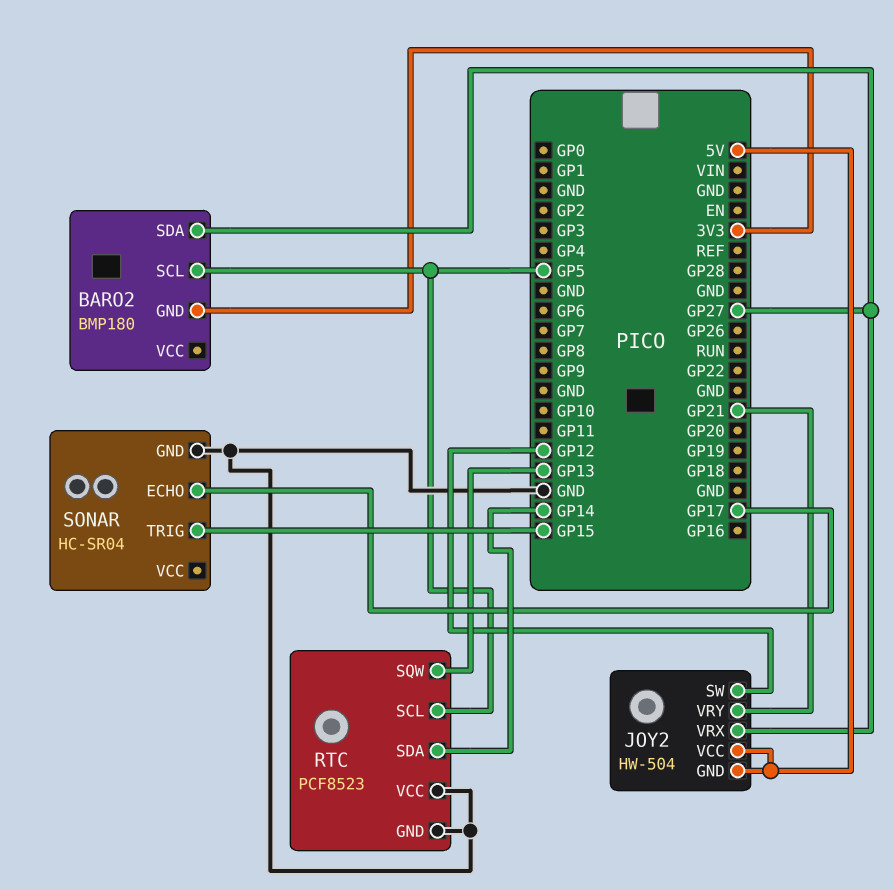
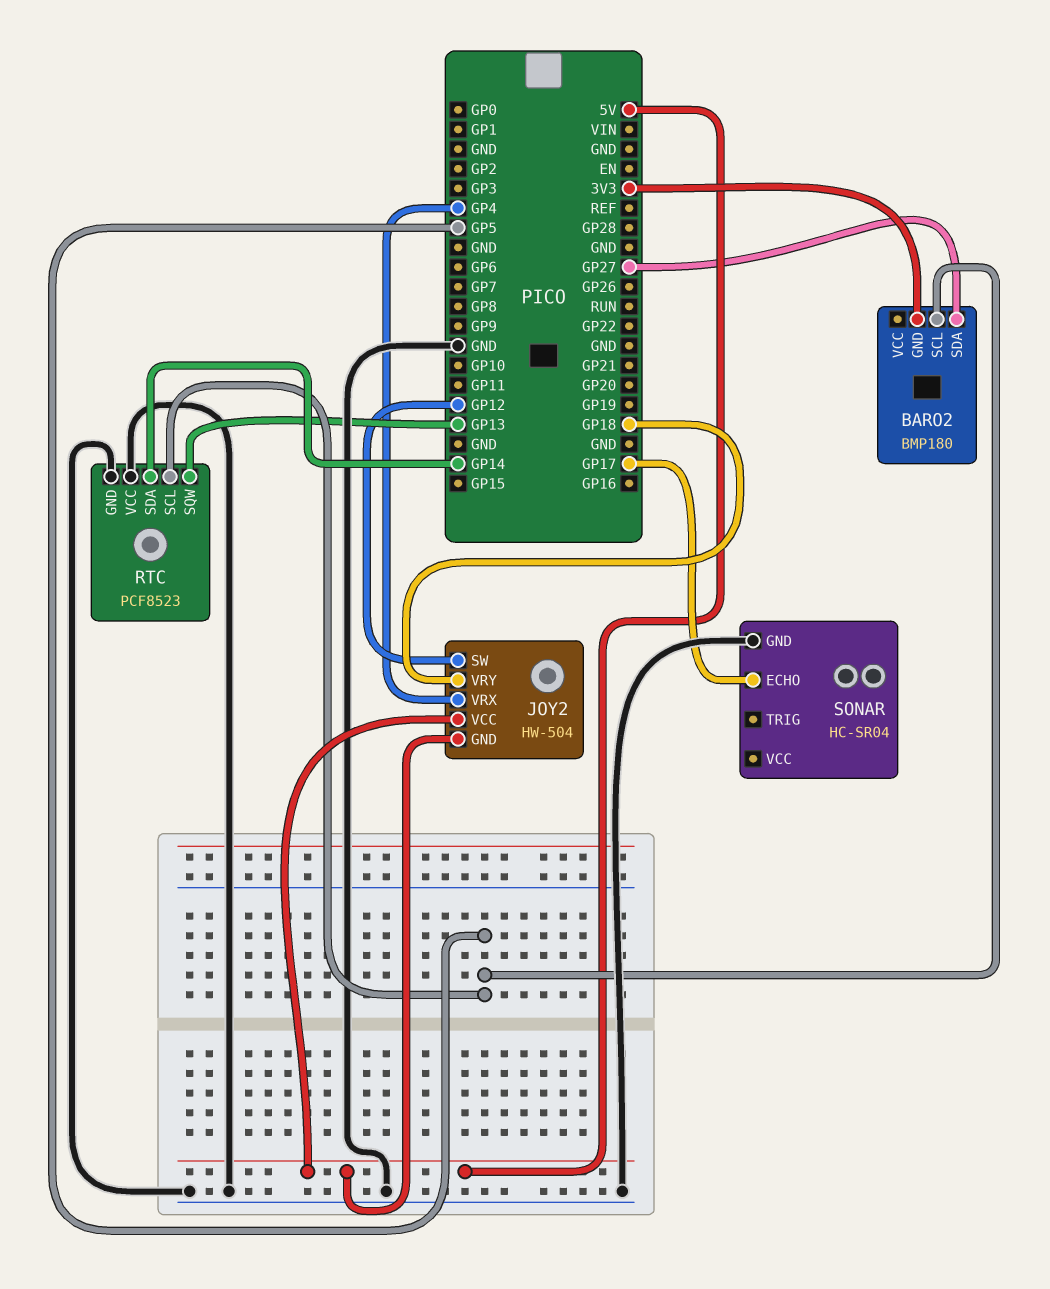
JOY2 pin VRX: GP27 -> GP4
JOY2 pin VRY: GP21 -> GP18
SONAR pin TRIG: GP15 -> none

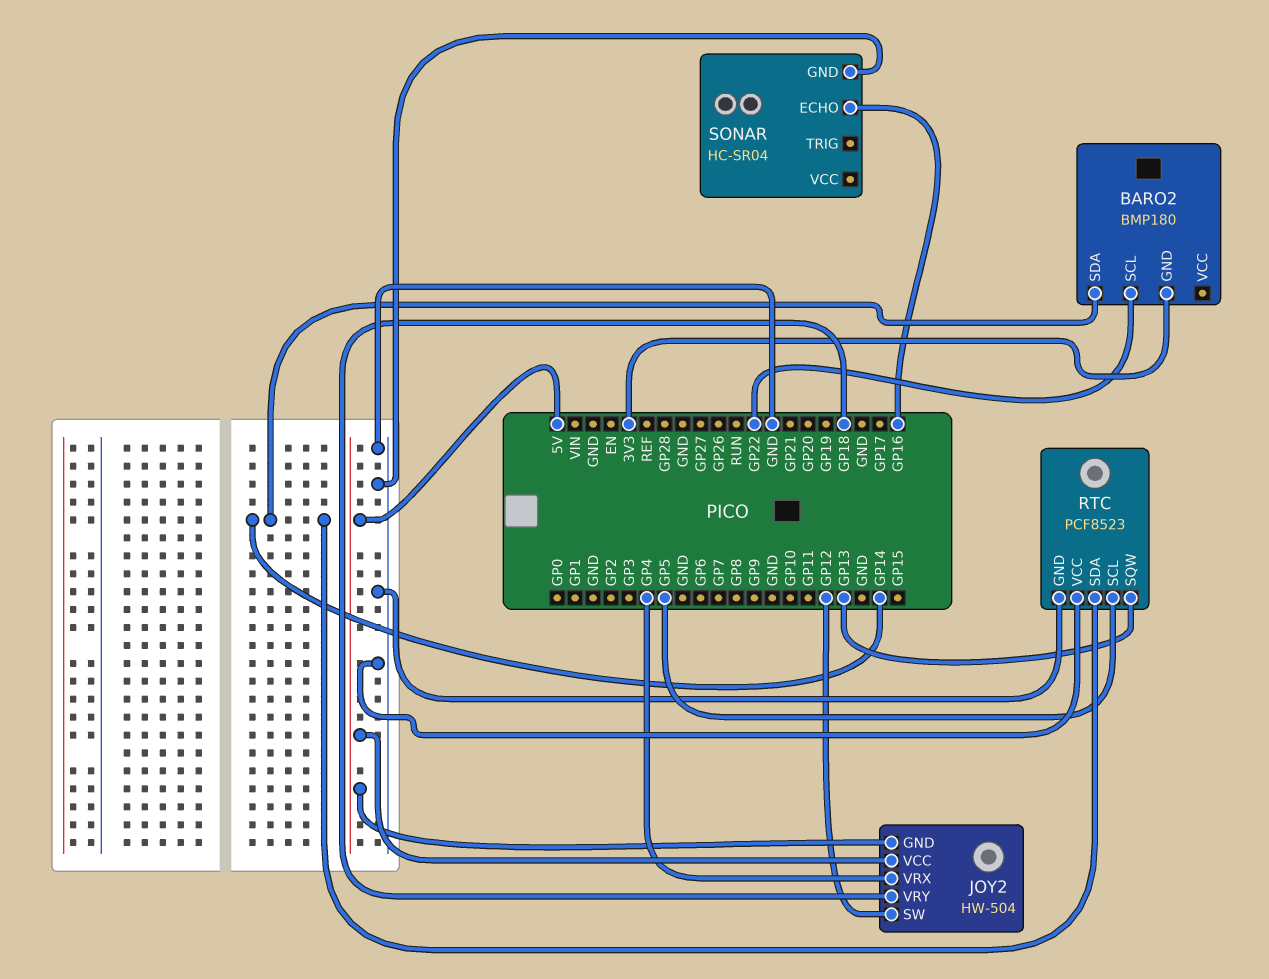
BARO2 pin SCL: GP5 -> GP22
BARO2 pin SDA: GP27 -> GP14
SONAR pin ECHO: GP17 -> GP16

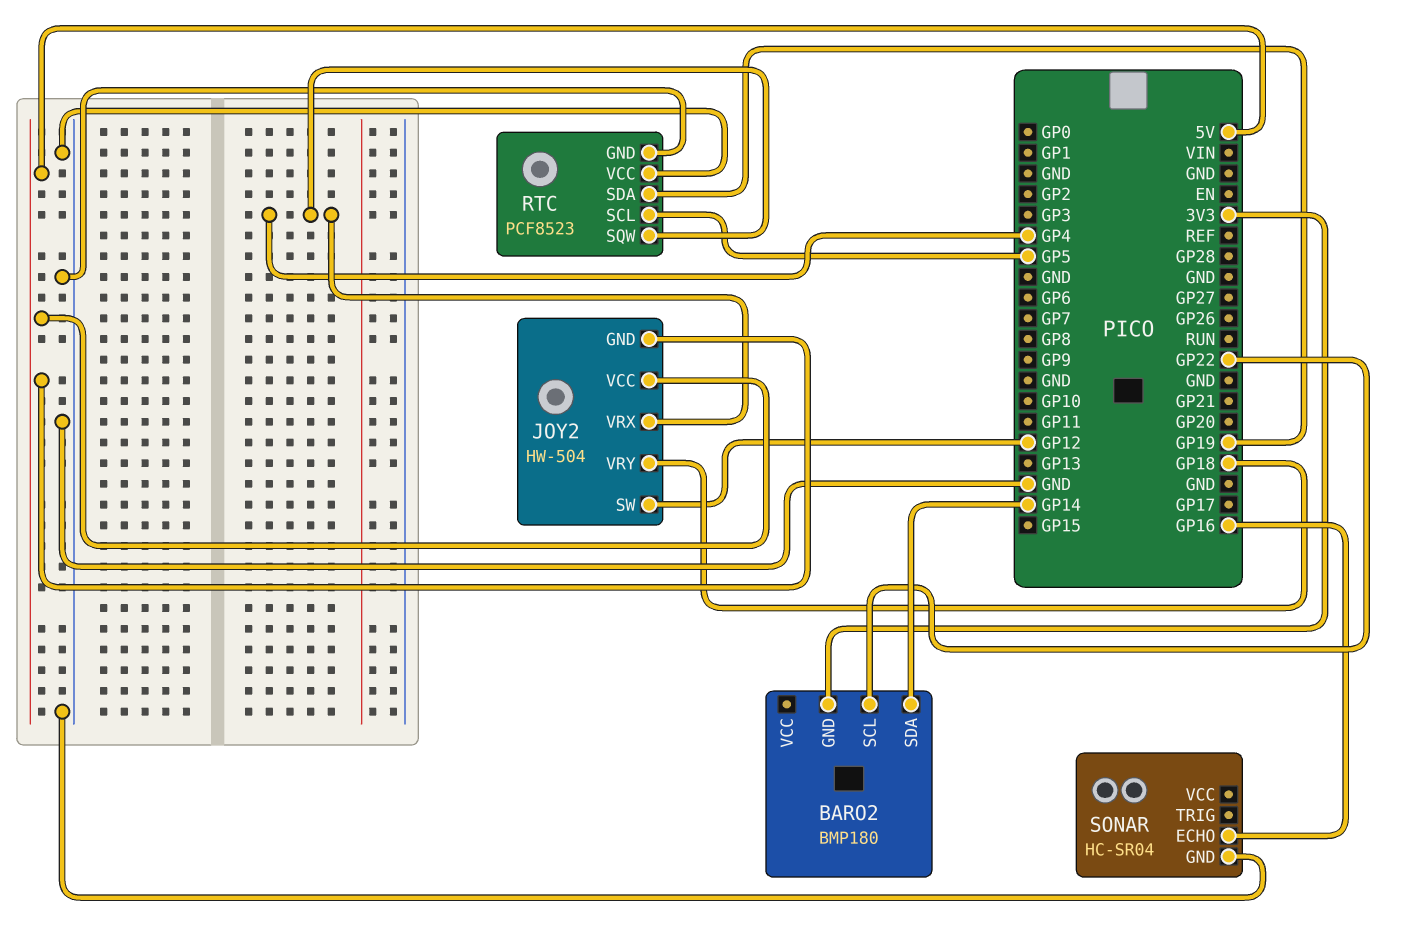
RTC pin SDA: GP14 -> GP19
RTC pin SQW: GP13 -> GP4

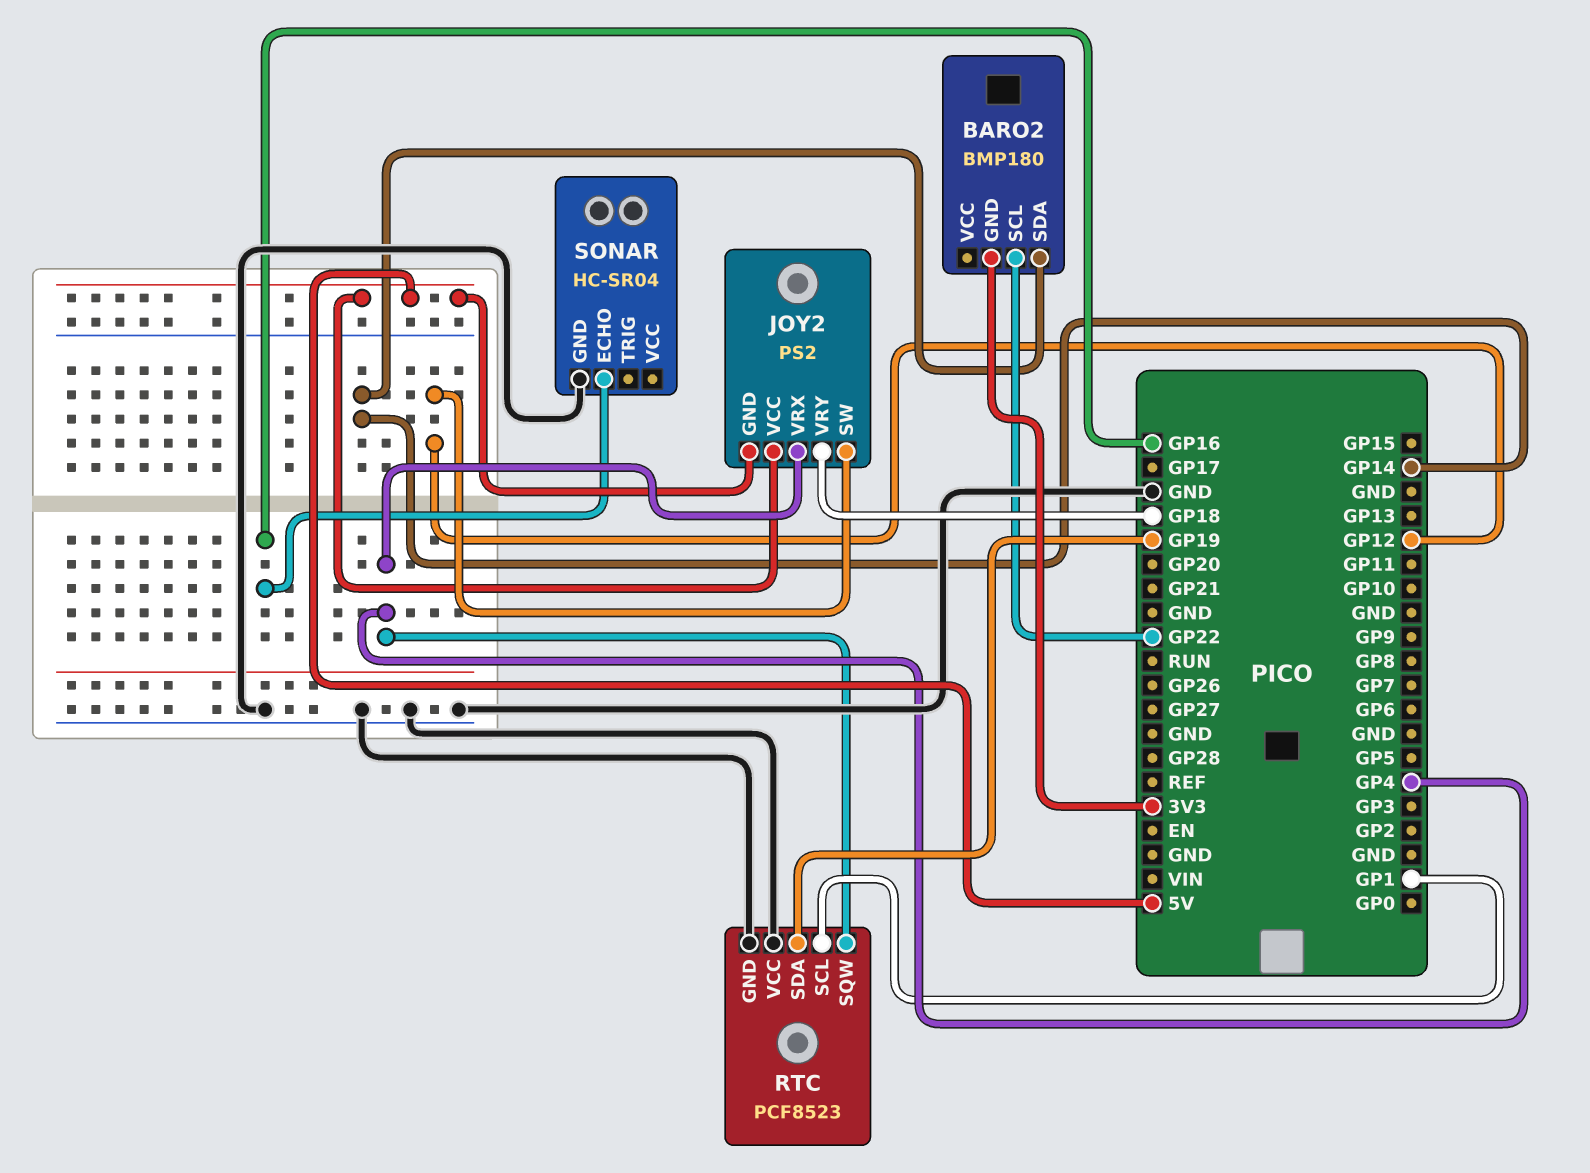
JOY2: HW-504 -> PS2
RTC pin SCL: GP5 -> GP1

